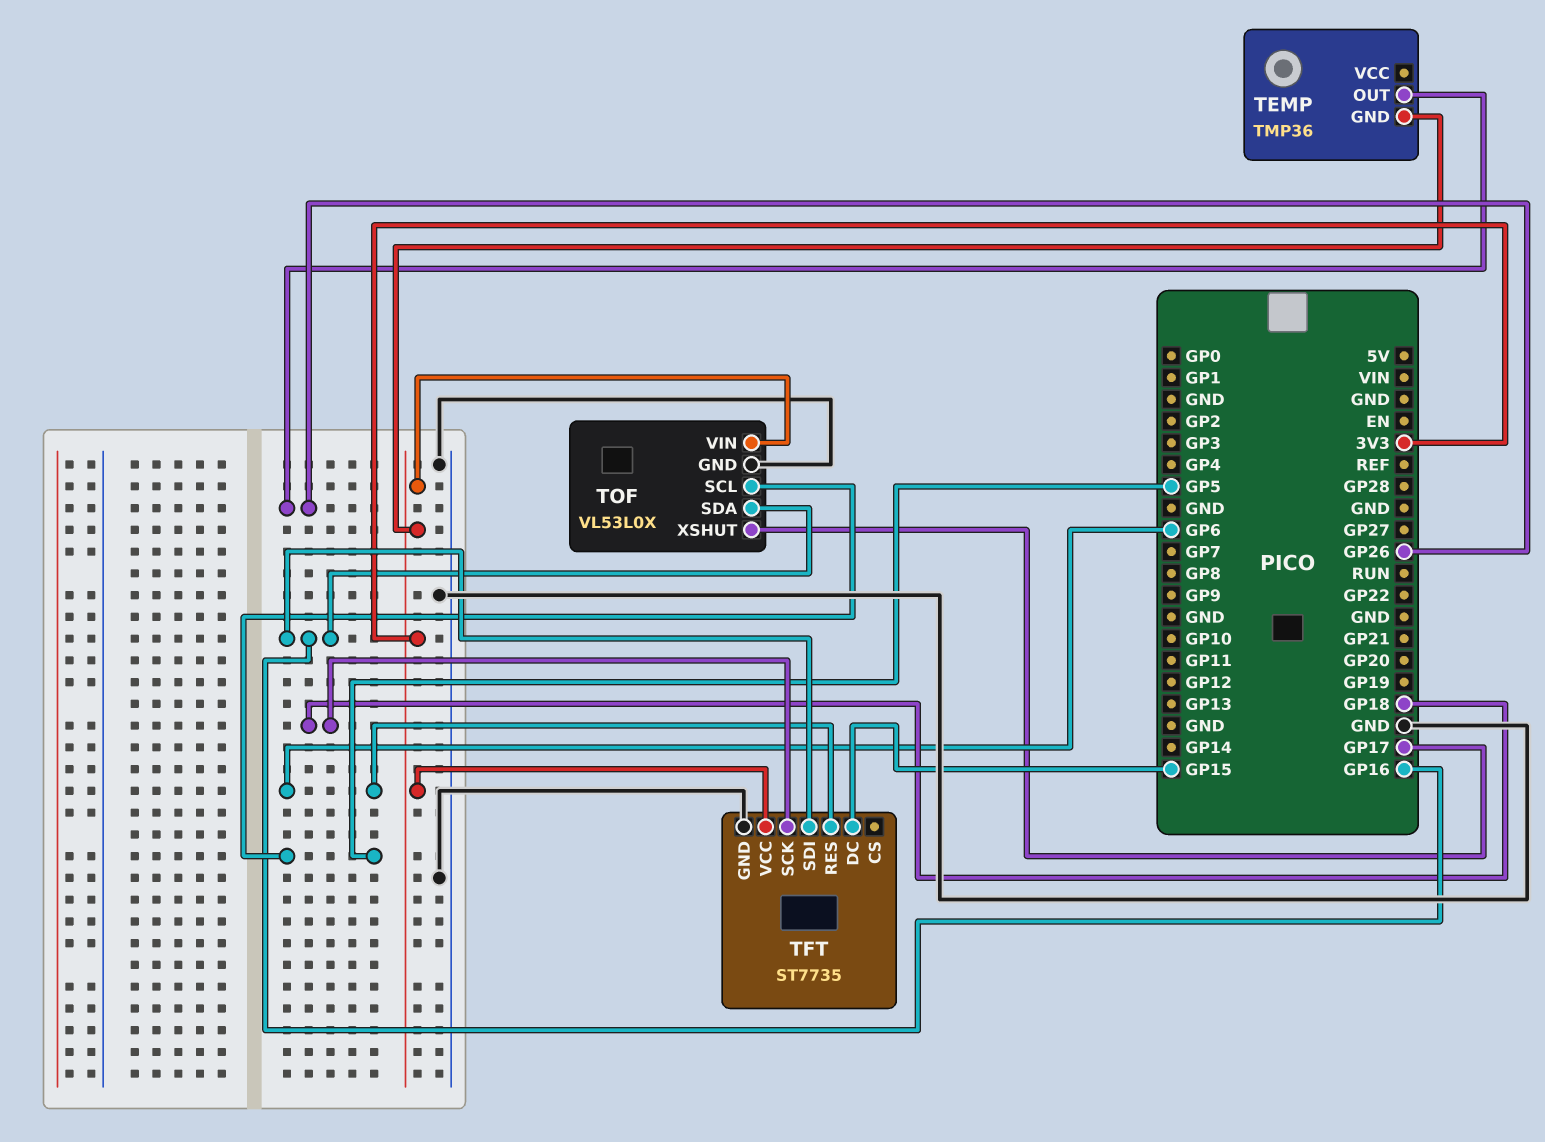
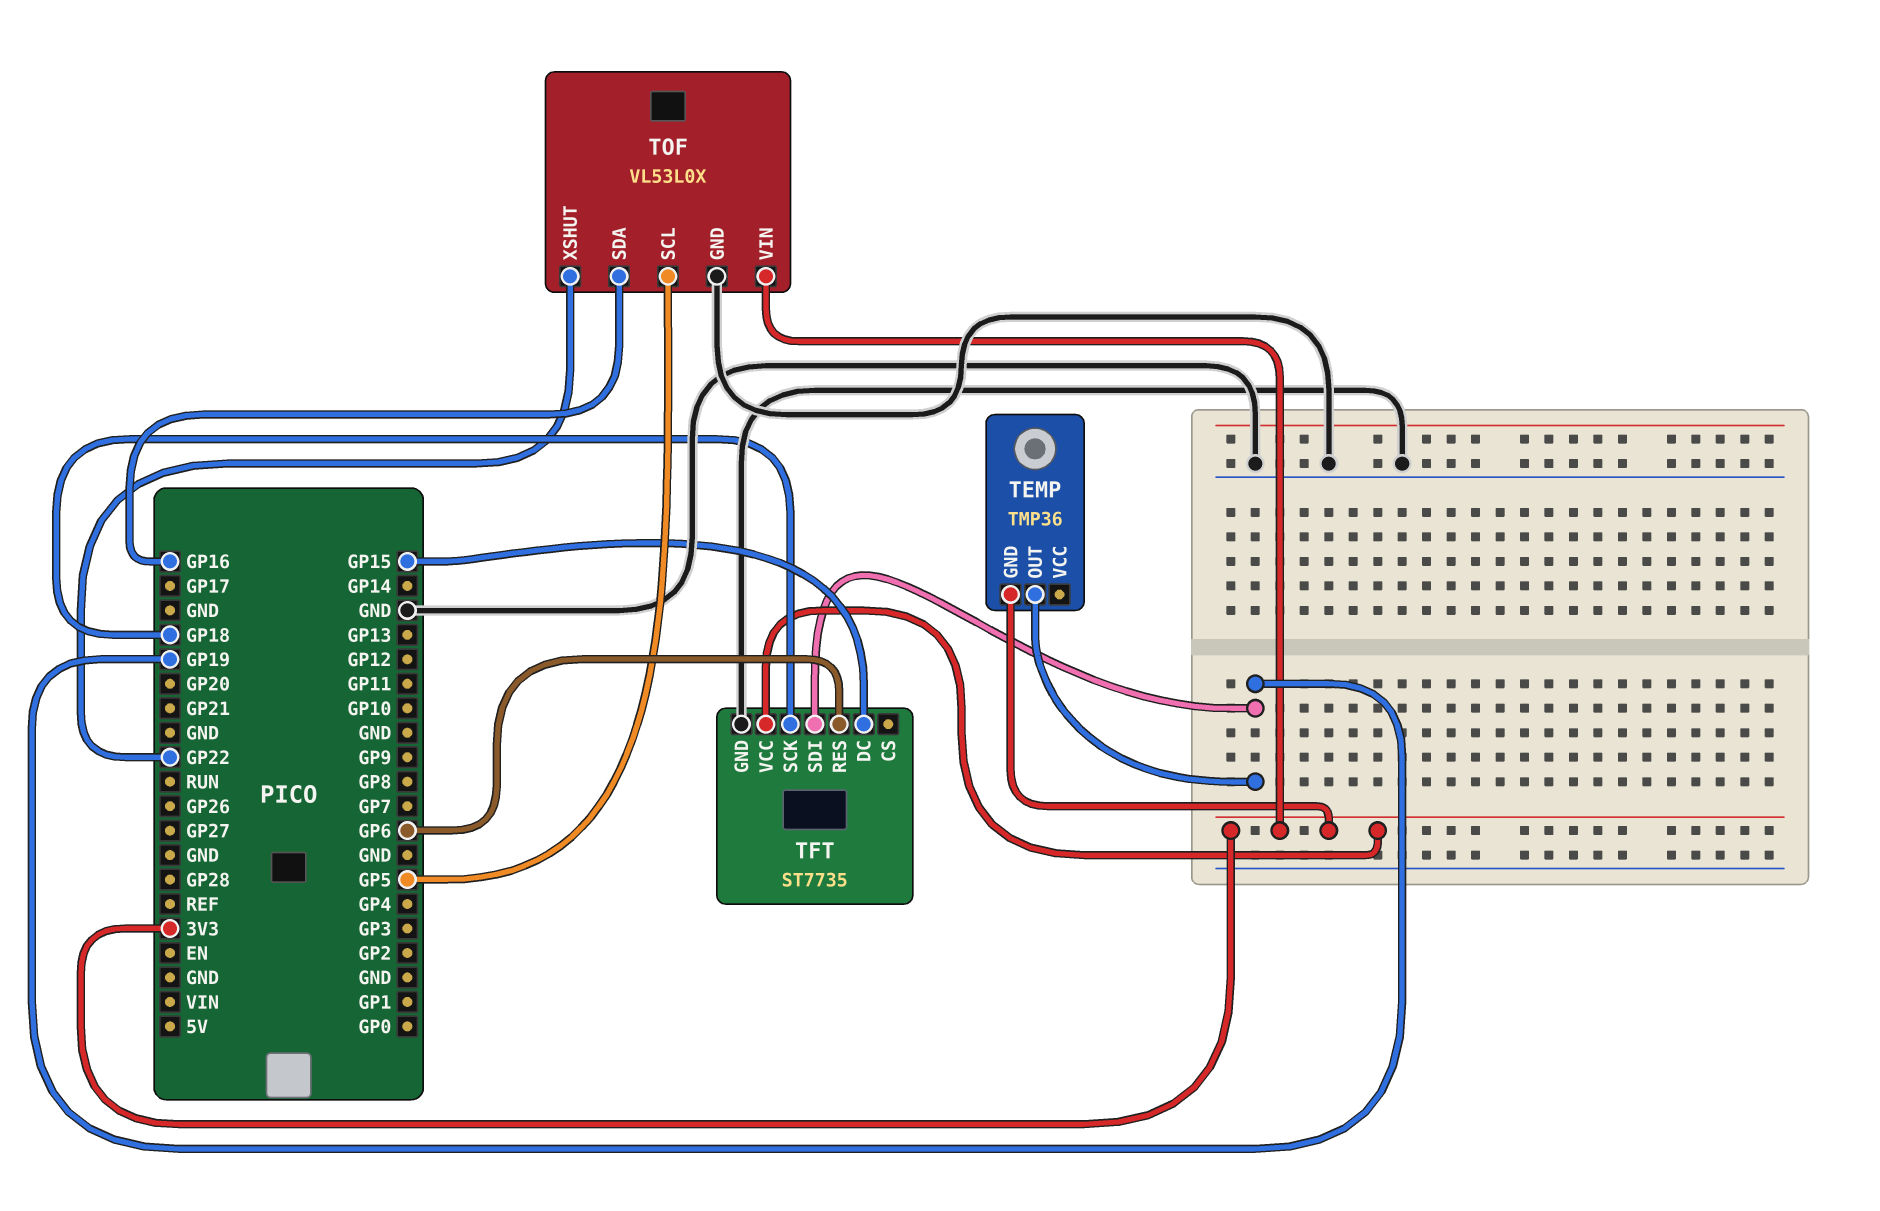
TEMP pin OUT: GP26 -> GP19
TFT pin SDI: GP16 -> GP19
TOF pin XSHUT: GP17 -> GP22

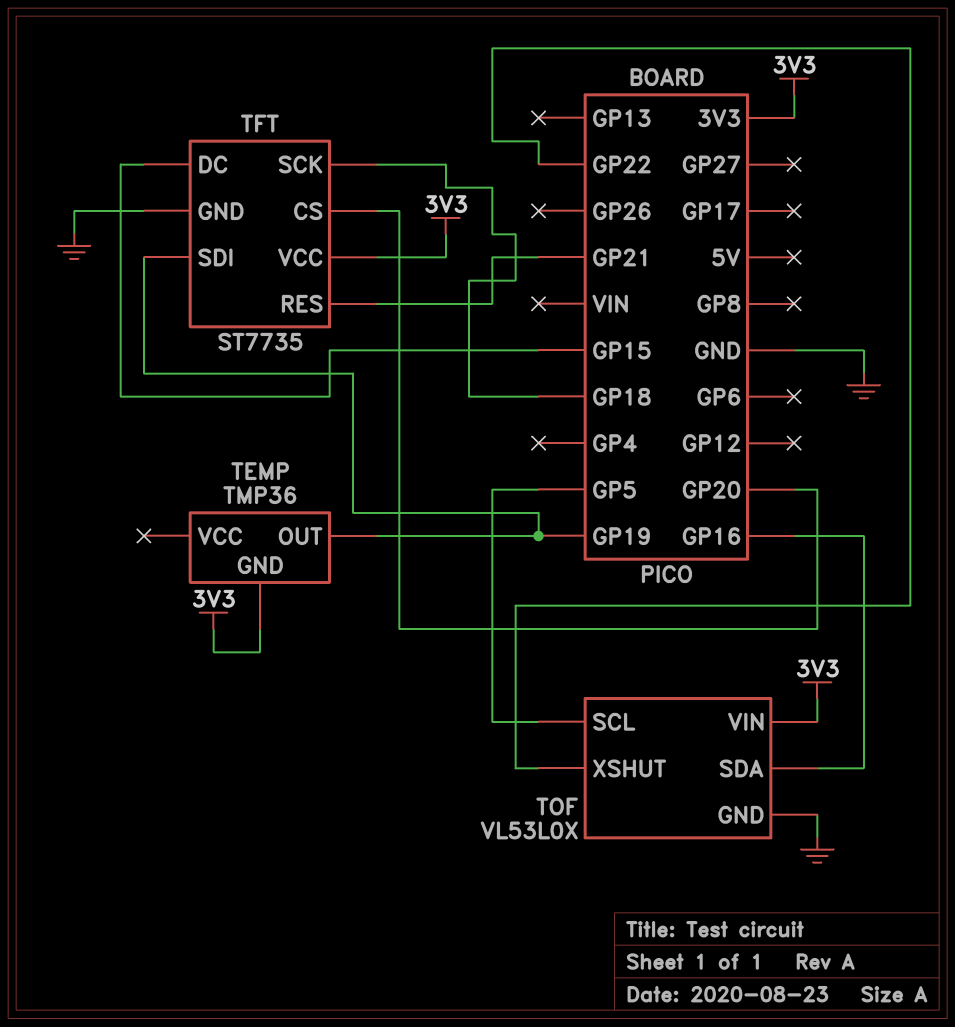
TFT pin CS: none -> GP20
TFT pin RES: GP6 -> GP21

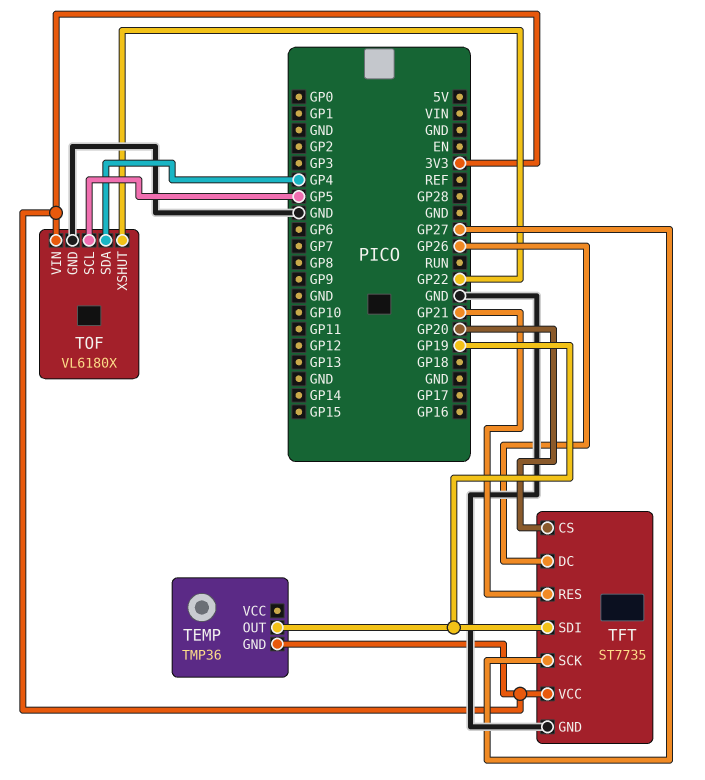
TFT pin DC: GP15 -> GP26
TFT pin SCK: GP18 -> GP27
TOF: VL53L0X -> VL6180X
TOF pin SDA: GP16 -> GP4

